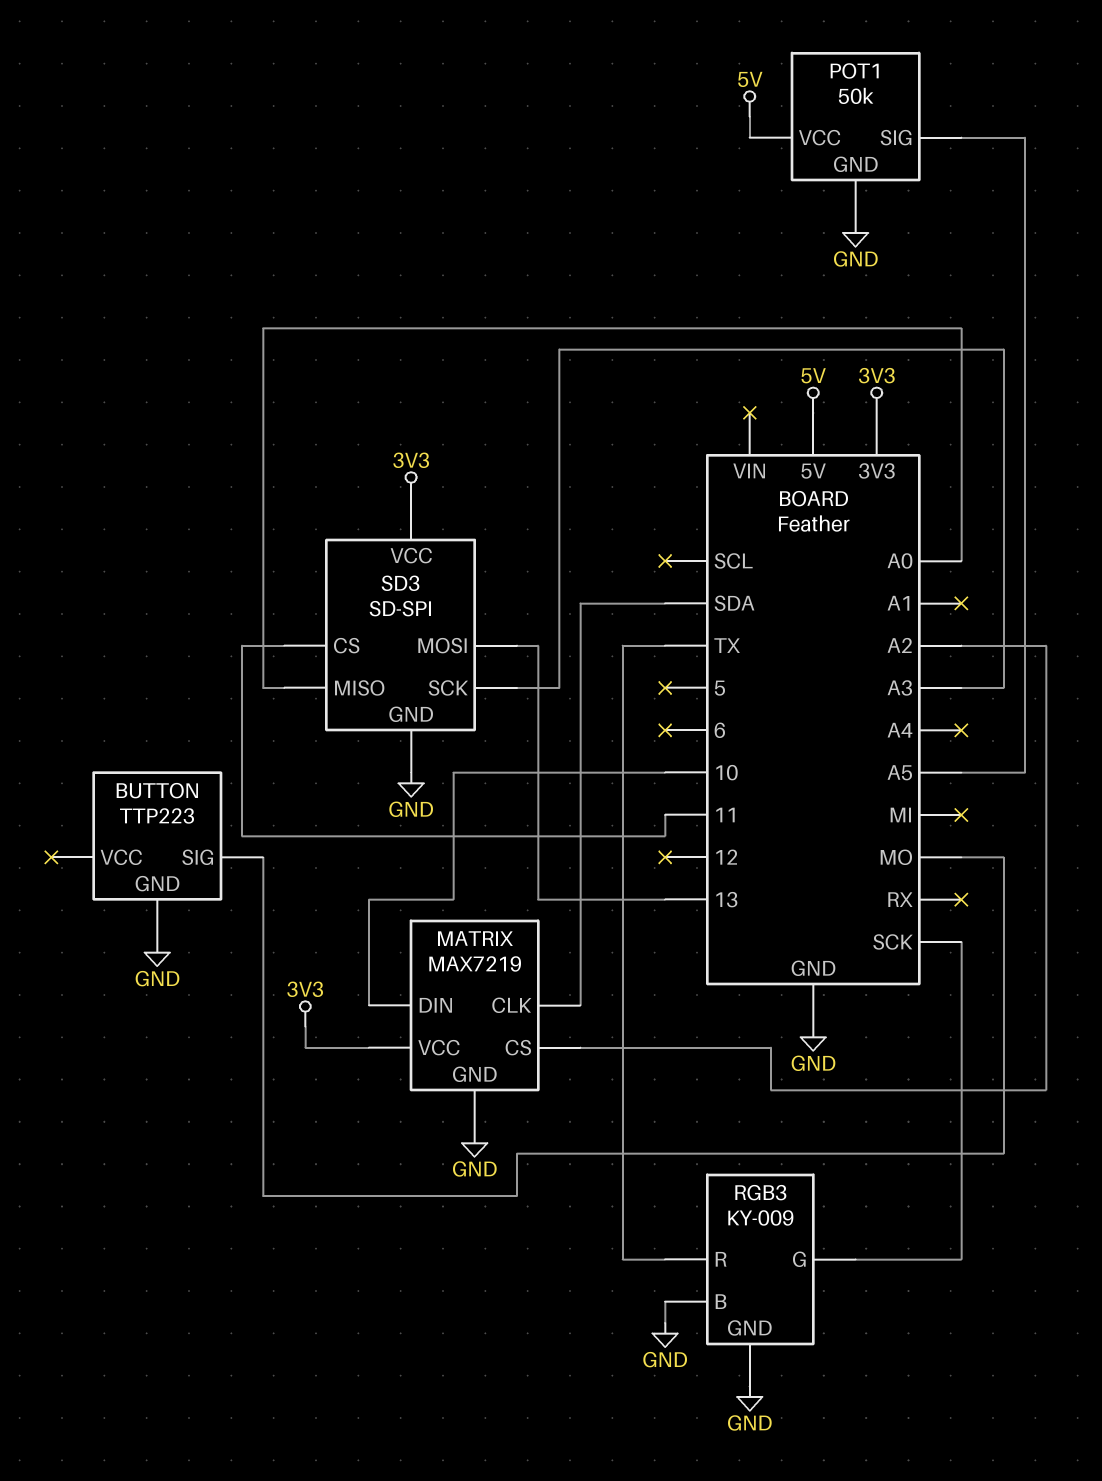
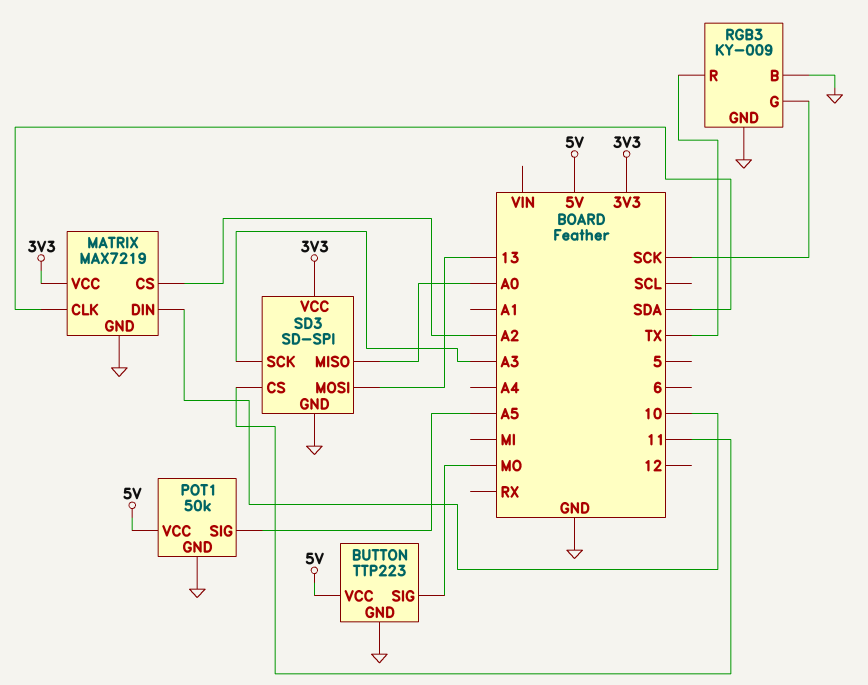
BUTTON pin VCC: none -> 5V

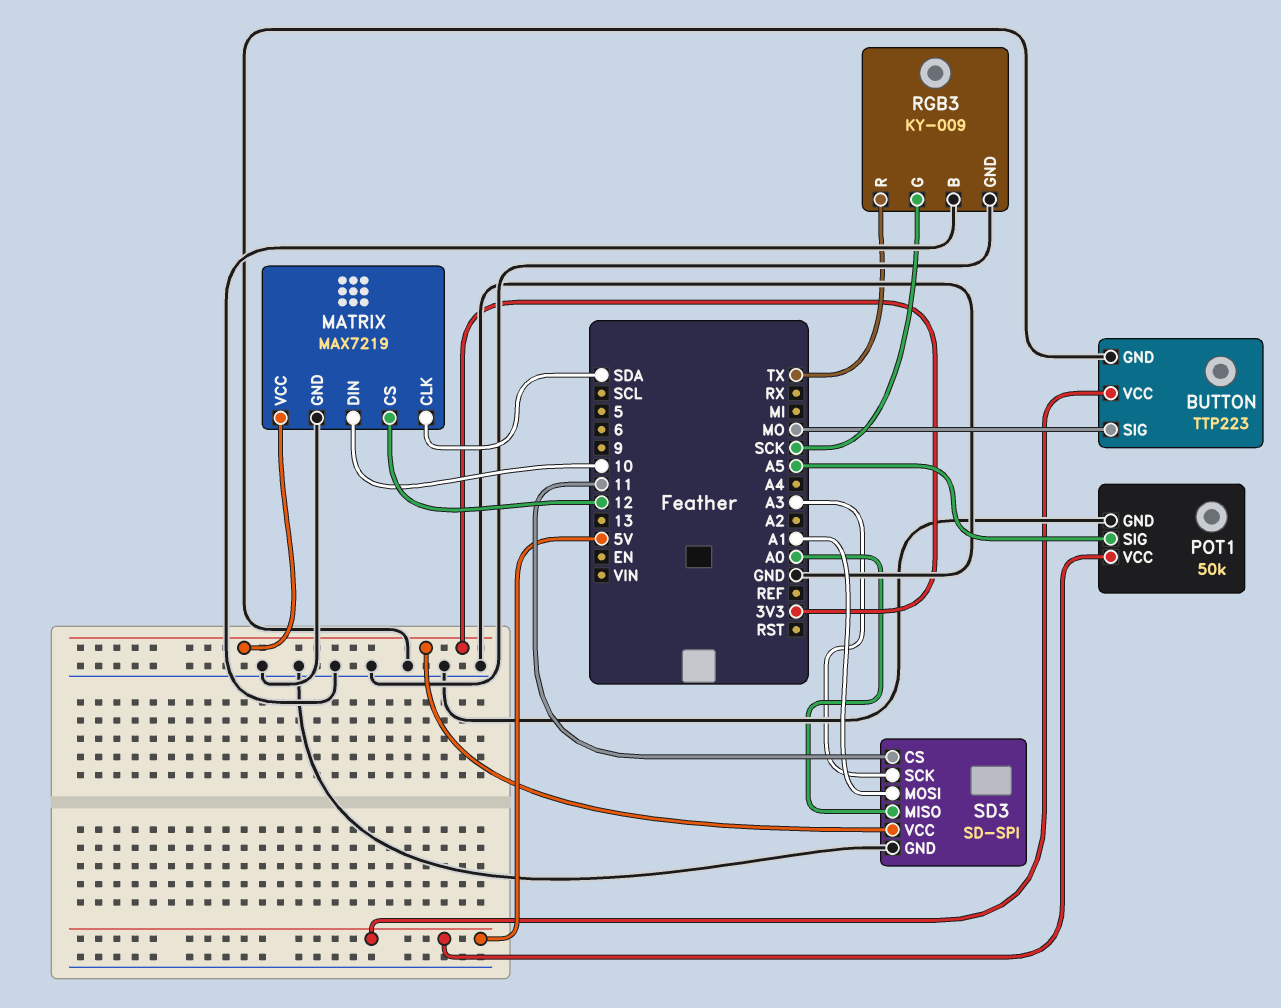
MATRIX pin CS: A2 -> 12
SD3 pin MOSI: 13 -> A1

